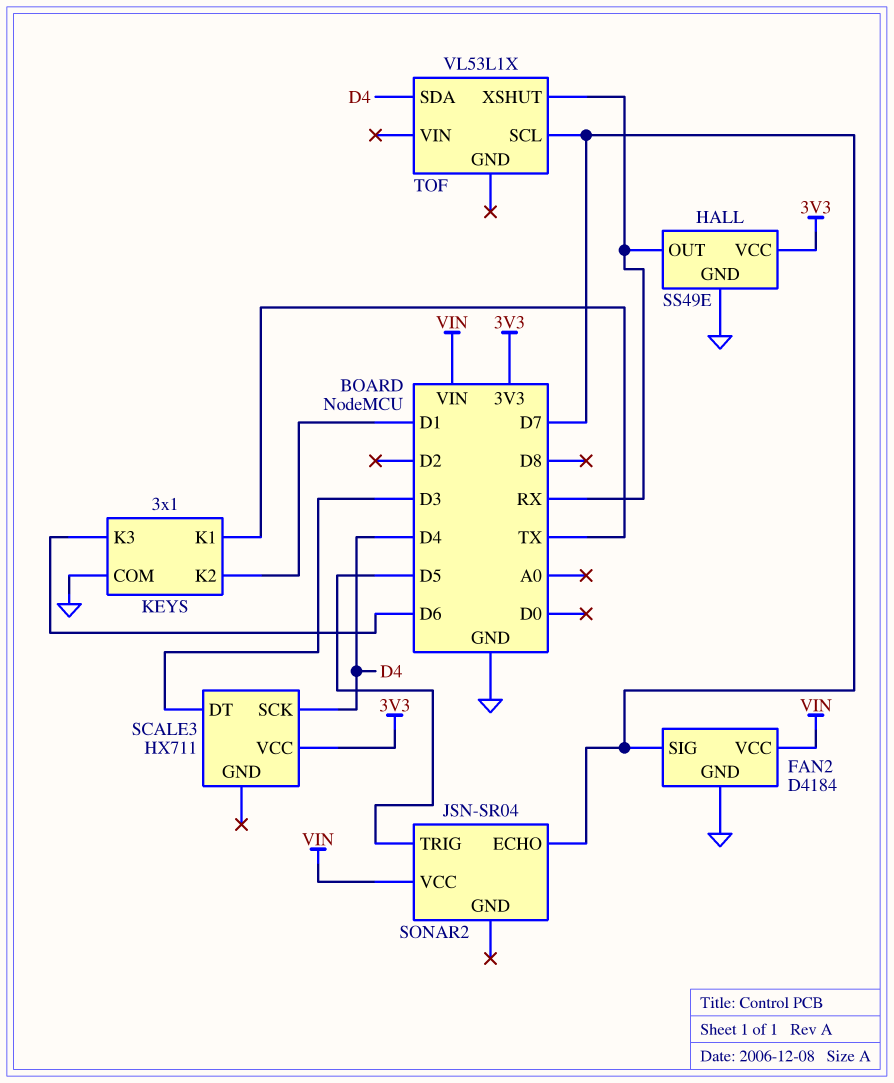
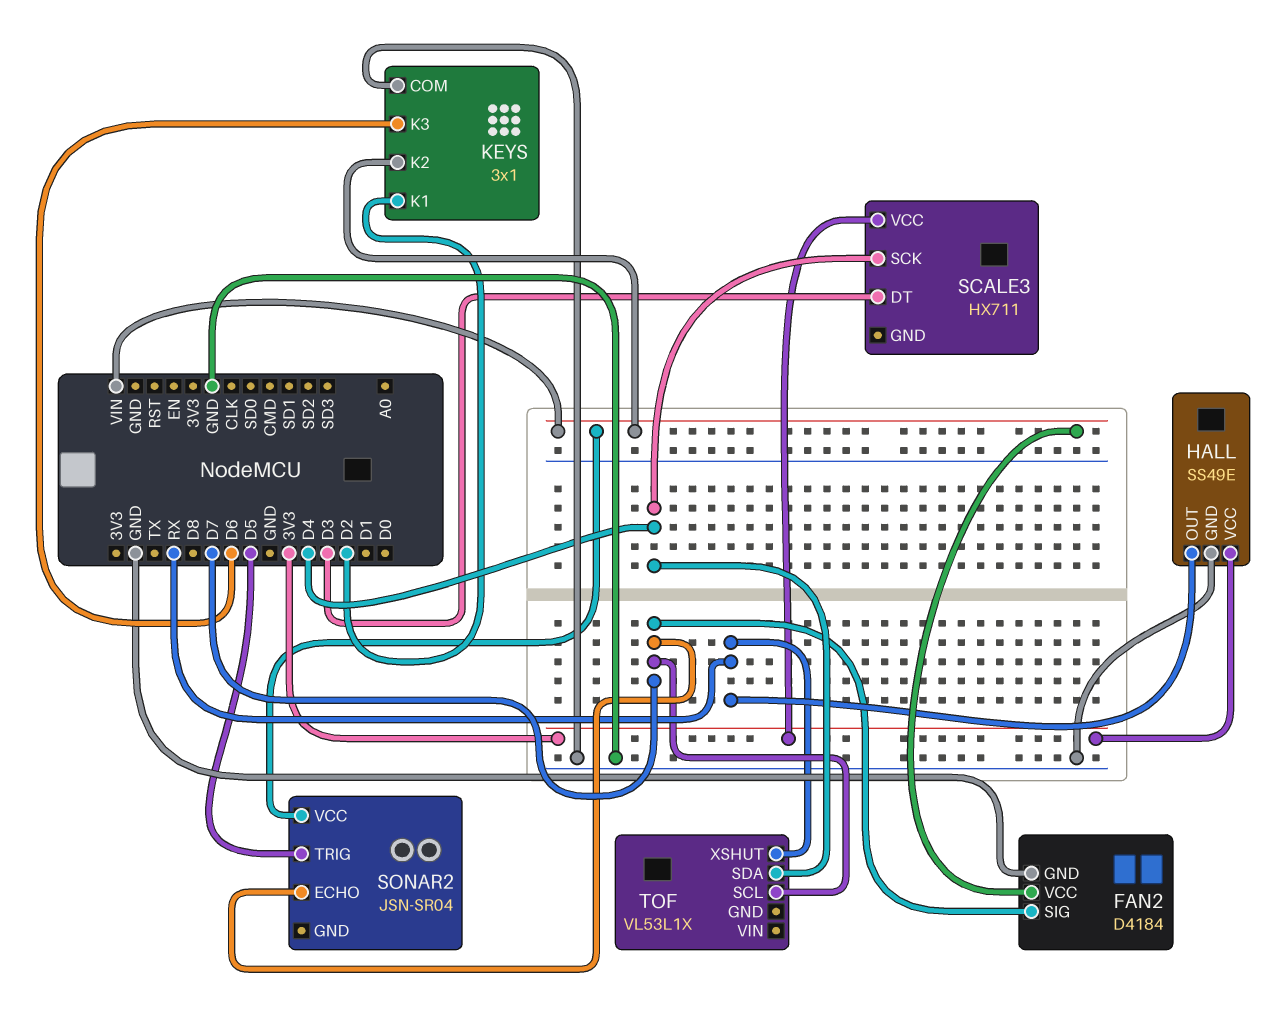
KEYS pin K1: TX -> D2
KEYS pin K2: D1 -> VIN

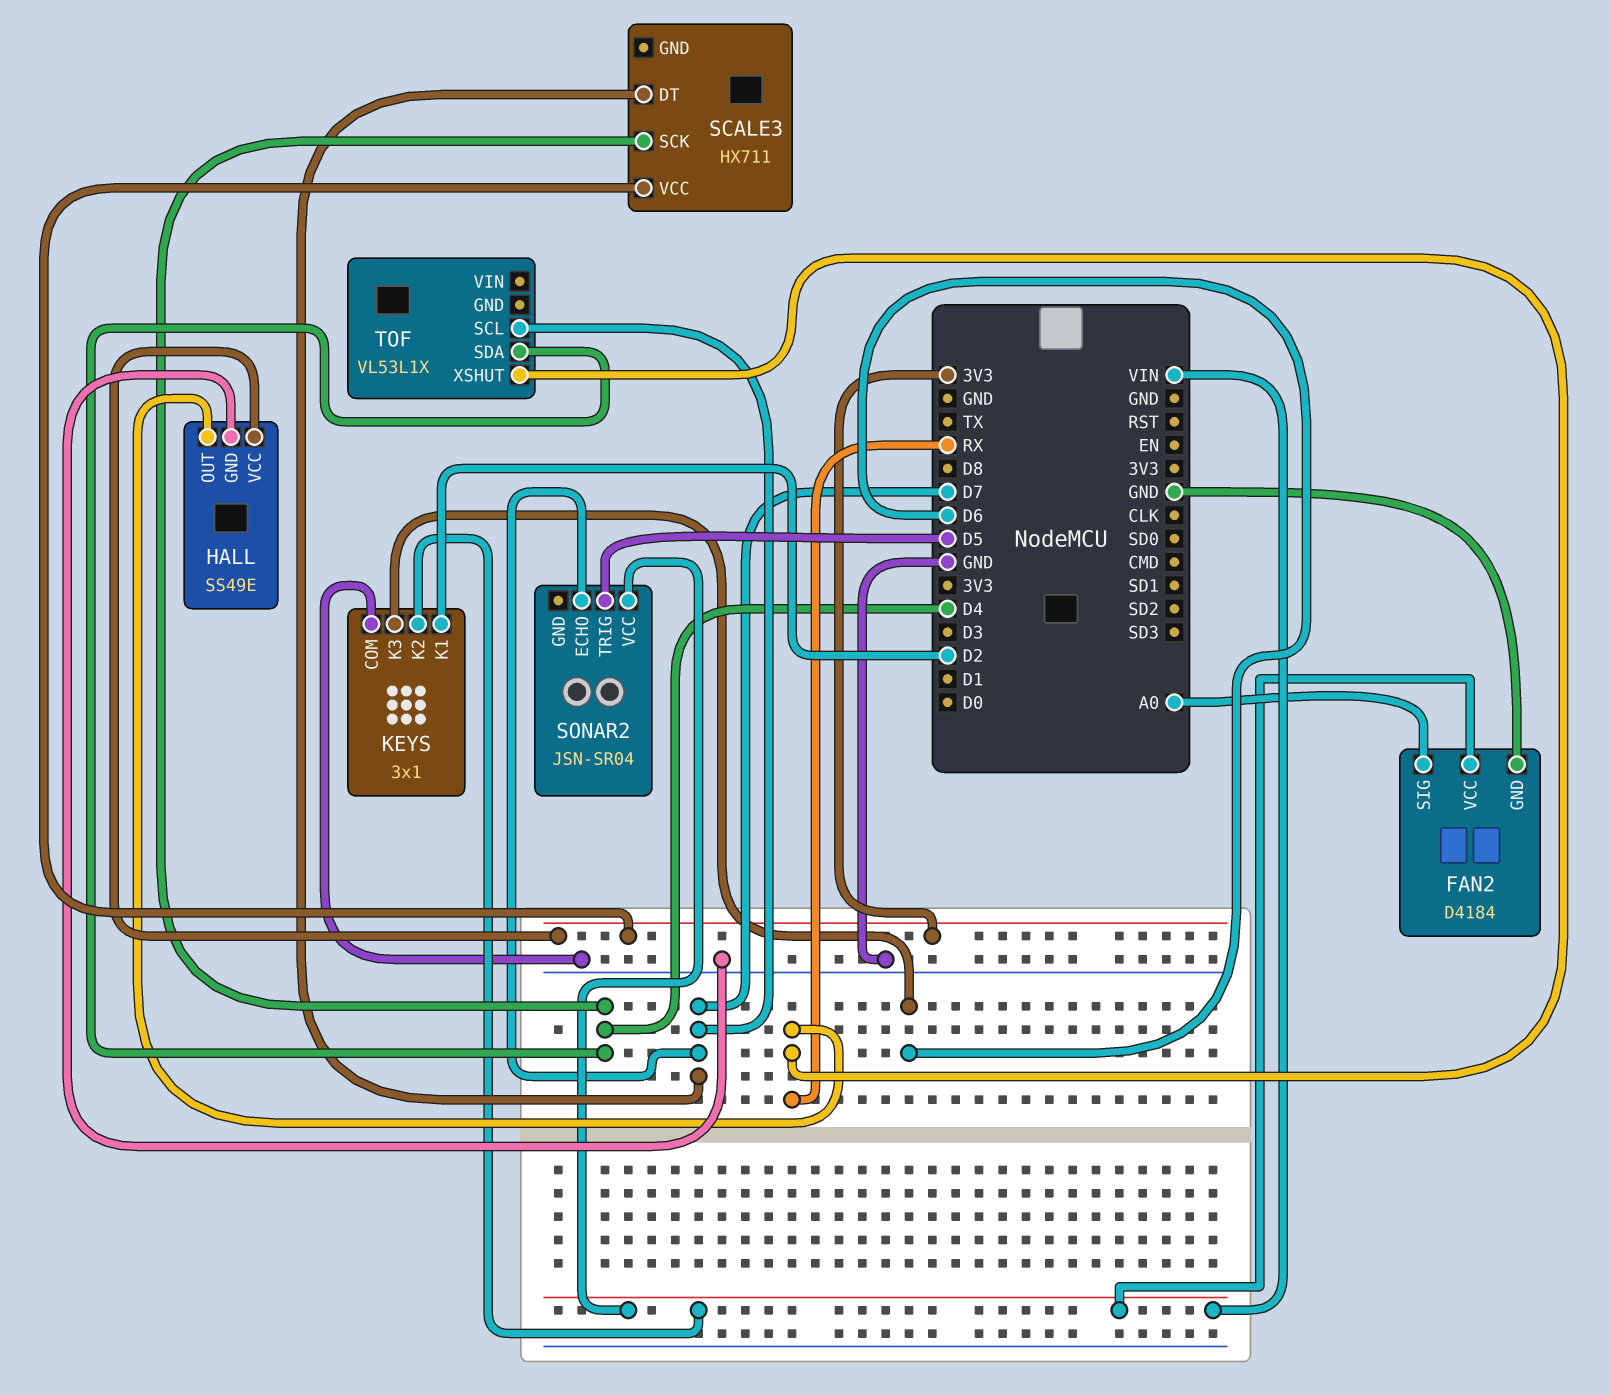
FAN2 pin SIG: D7 -> A0
SCALE3 pin DT: D3 -> D7

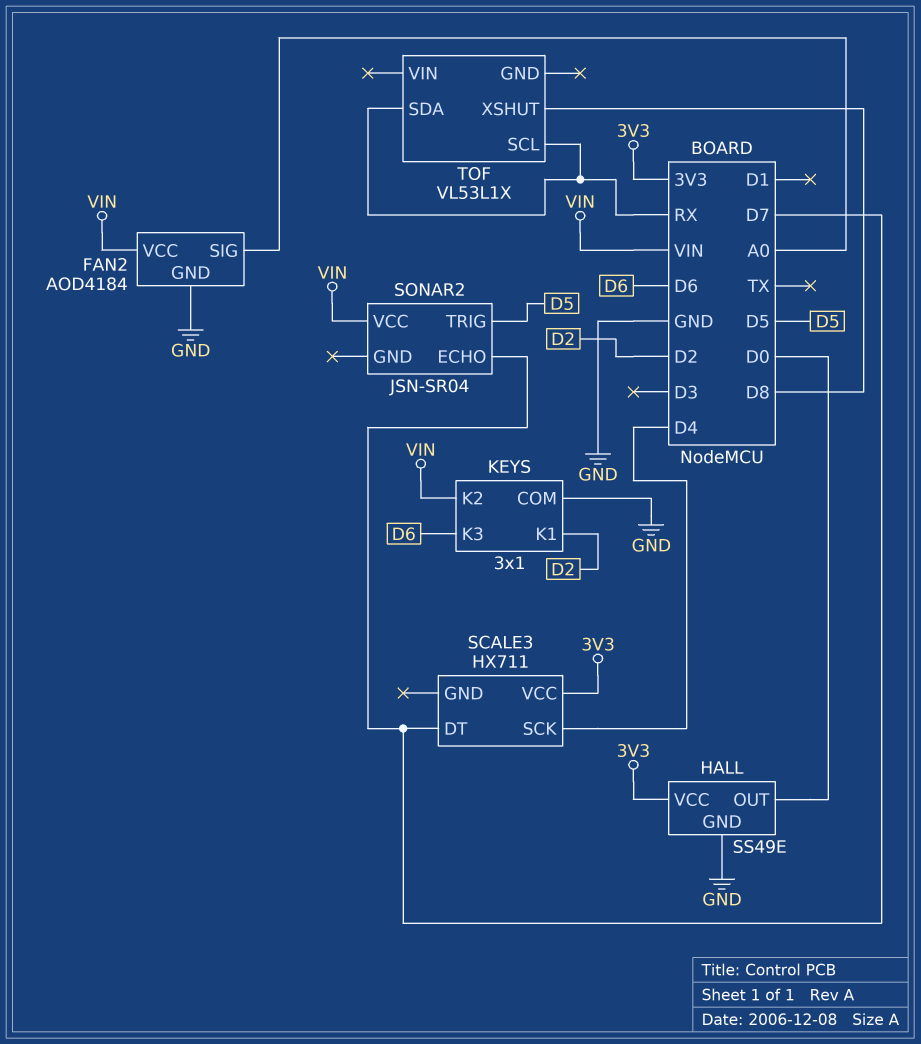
FAN2: D4184 -> AOD4184
HALL pin OUT: RX -> D0
TOF pin SCL: D7 -> RX
TOF pin SDA: D4 -> RX
TOF pin XSHUT: RX -> D8

